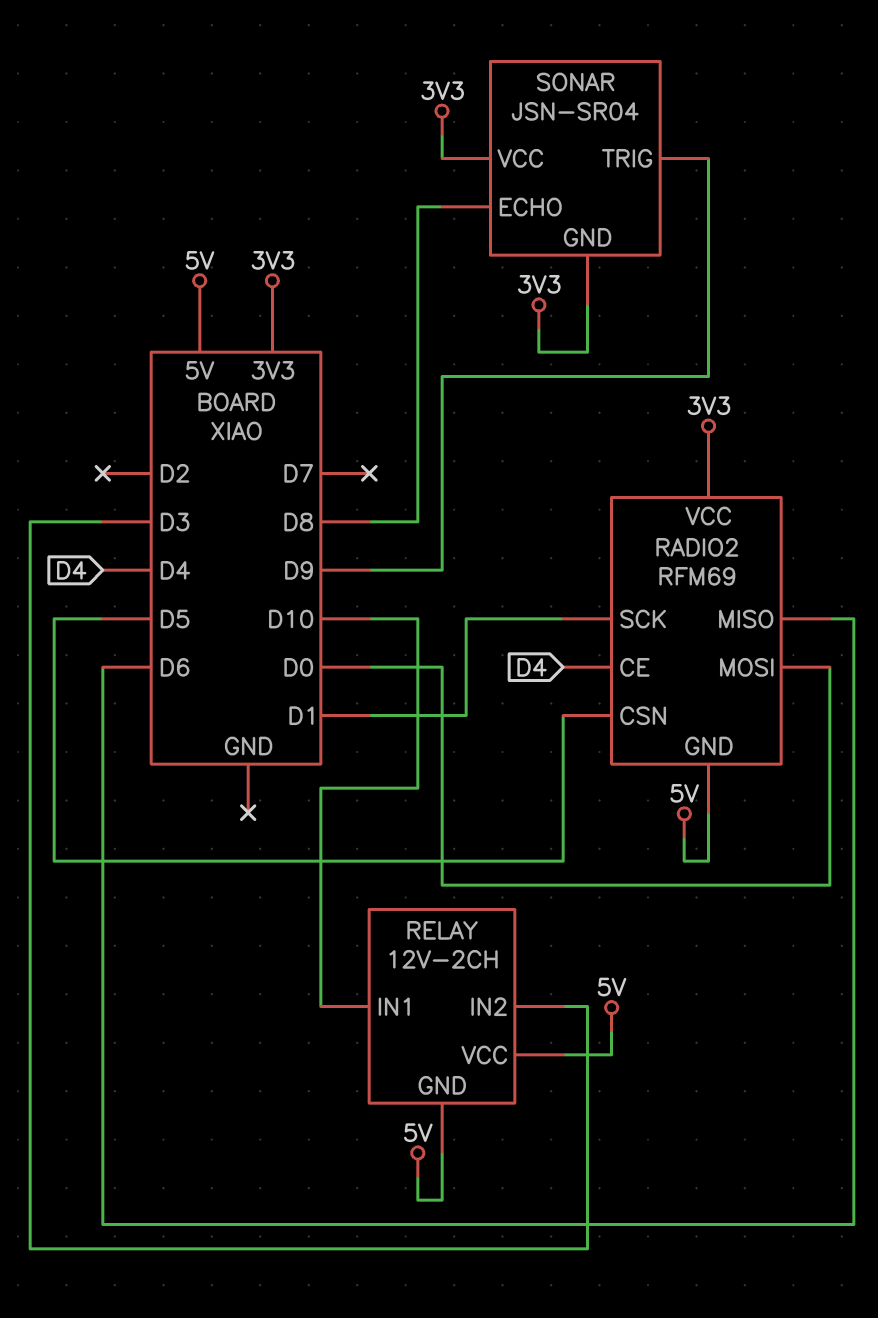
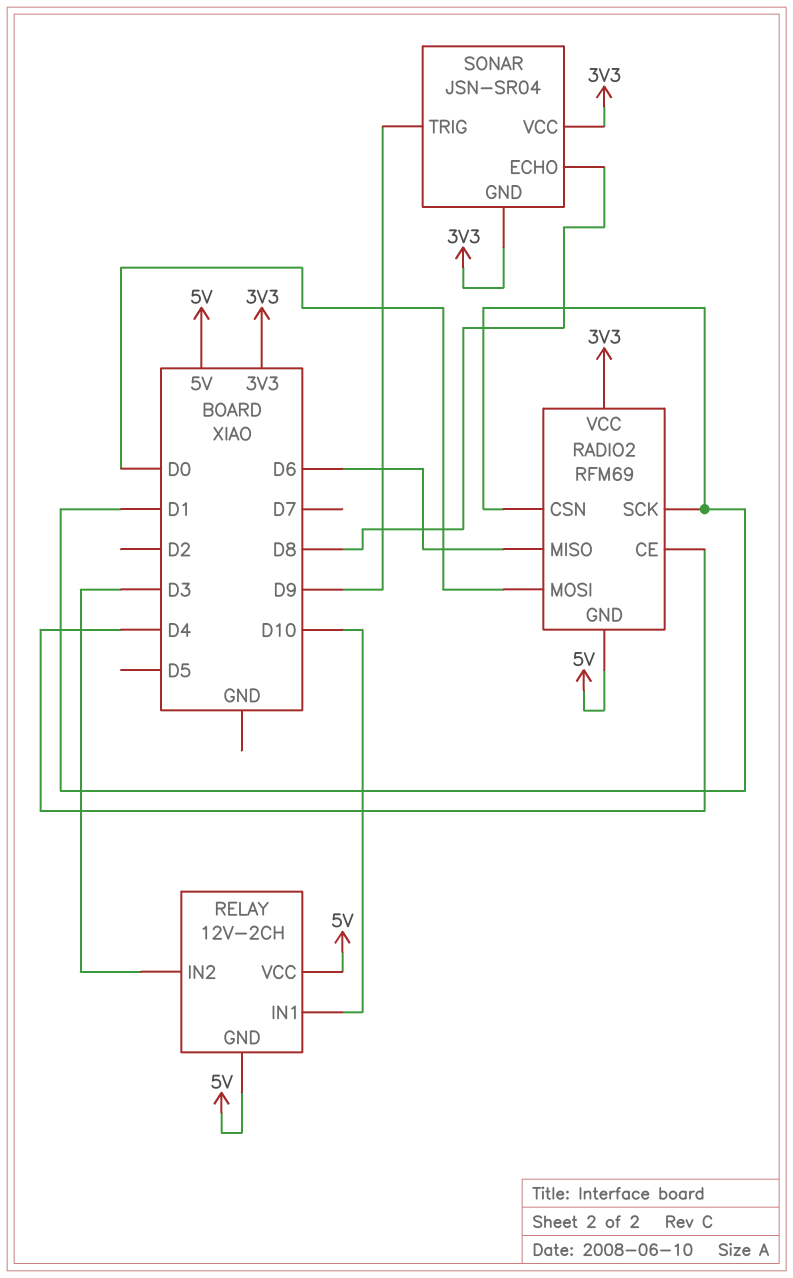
RADIO2 pin CSN: D5 -> D1

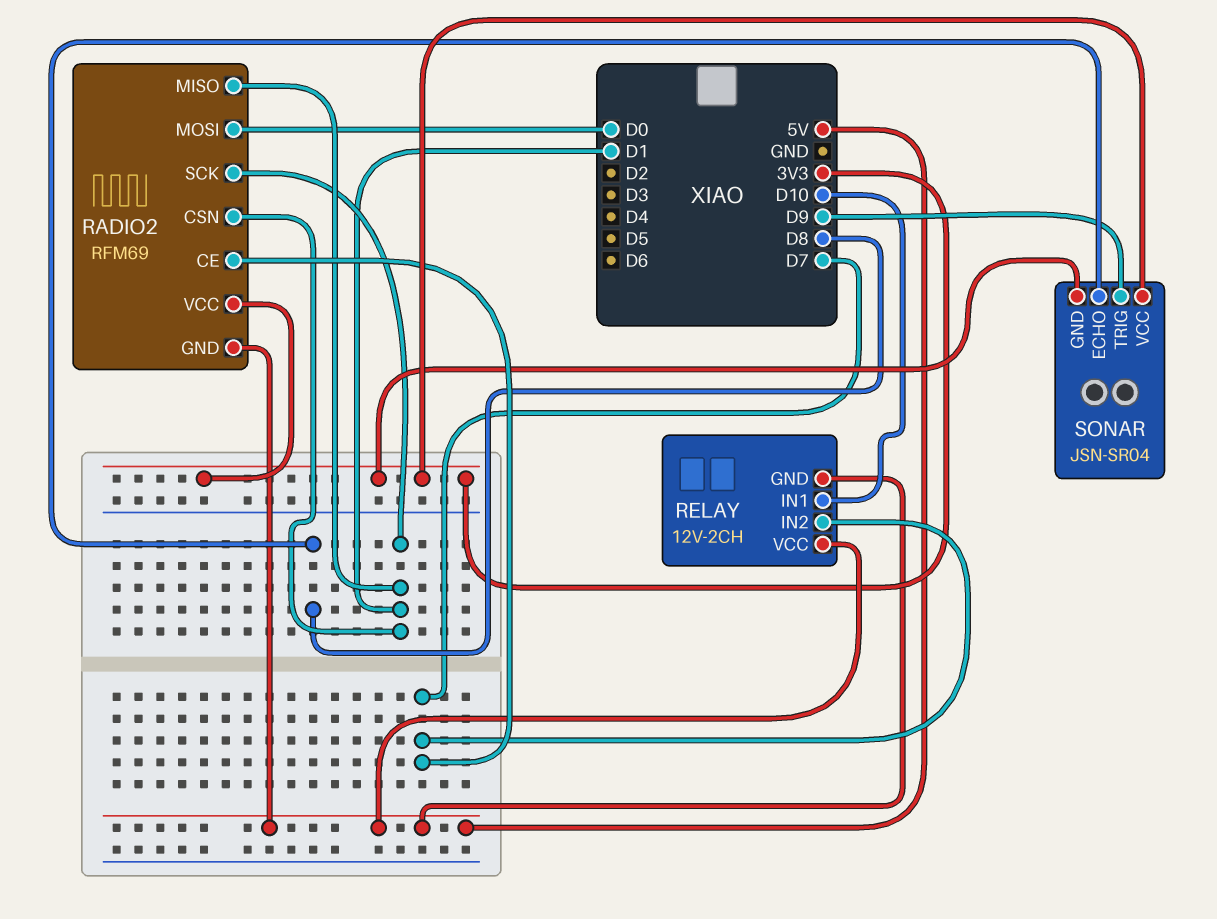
RADIO2 pin CE: D4 -> D7
RADIO2 pin MISO: D6 -> D1
RELAY pin IN2: D3 -> D7

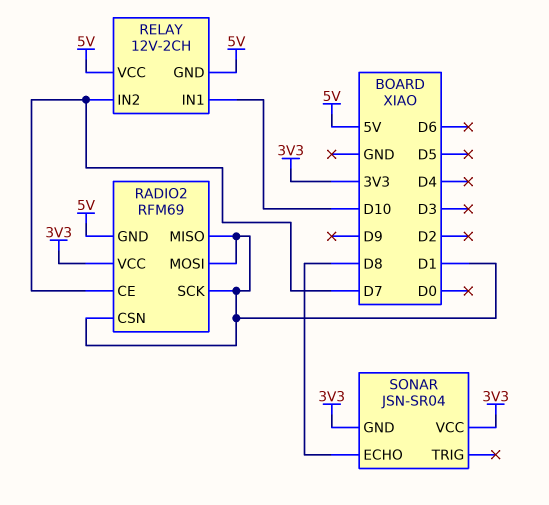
RADIO2 pin MOSI: D0 -> D1
SONAR pin TRIG: D9 -> none

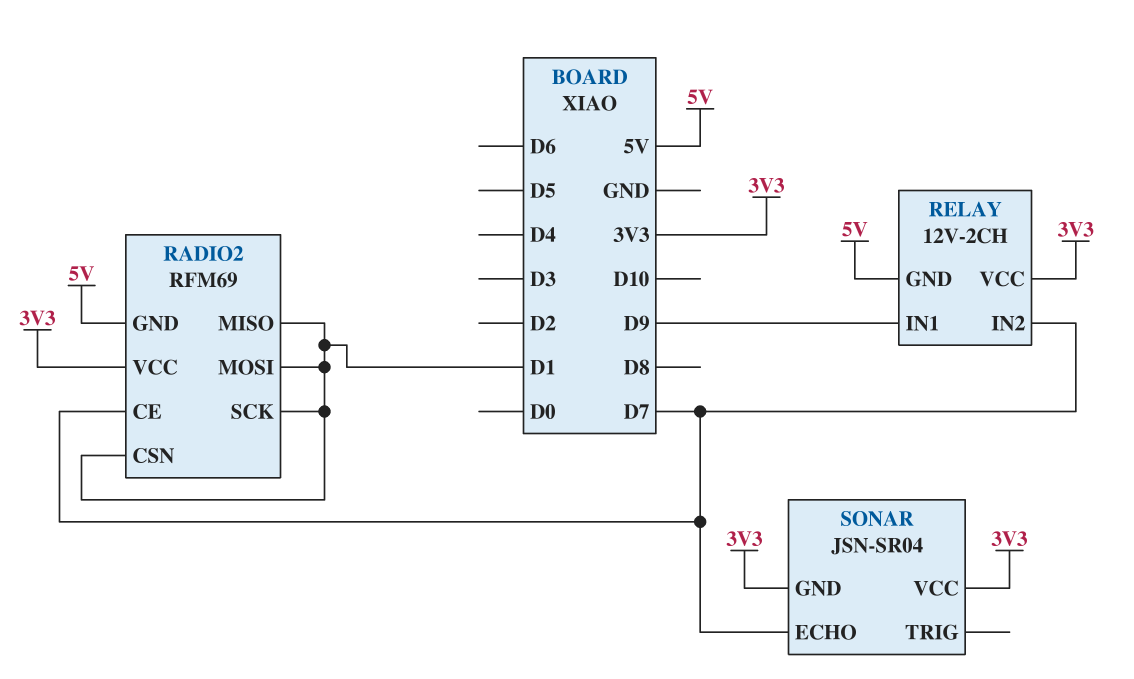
RELAY pin IN1: D10 -> D9
RELAY pin VCC: 5V -> 3V3
SONAR pin ECHO: D8 -> D7

